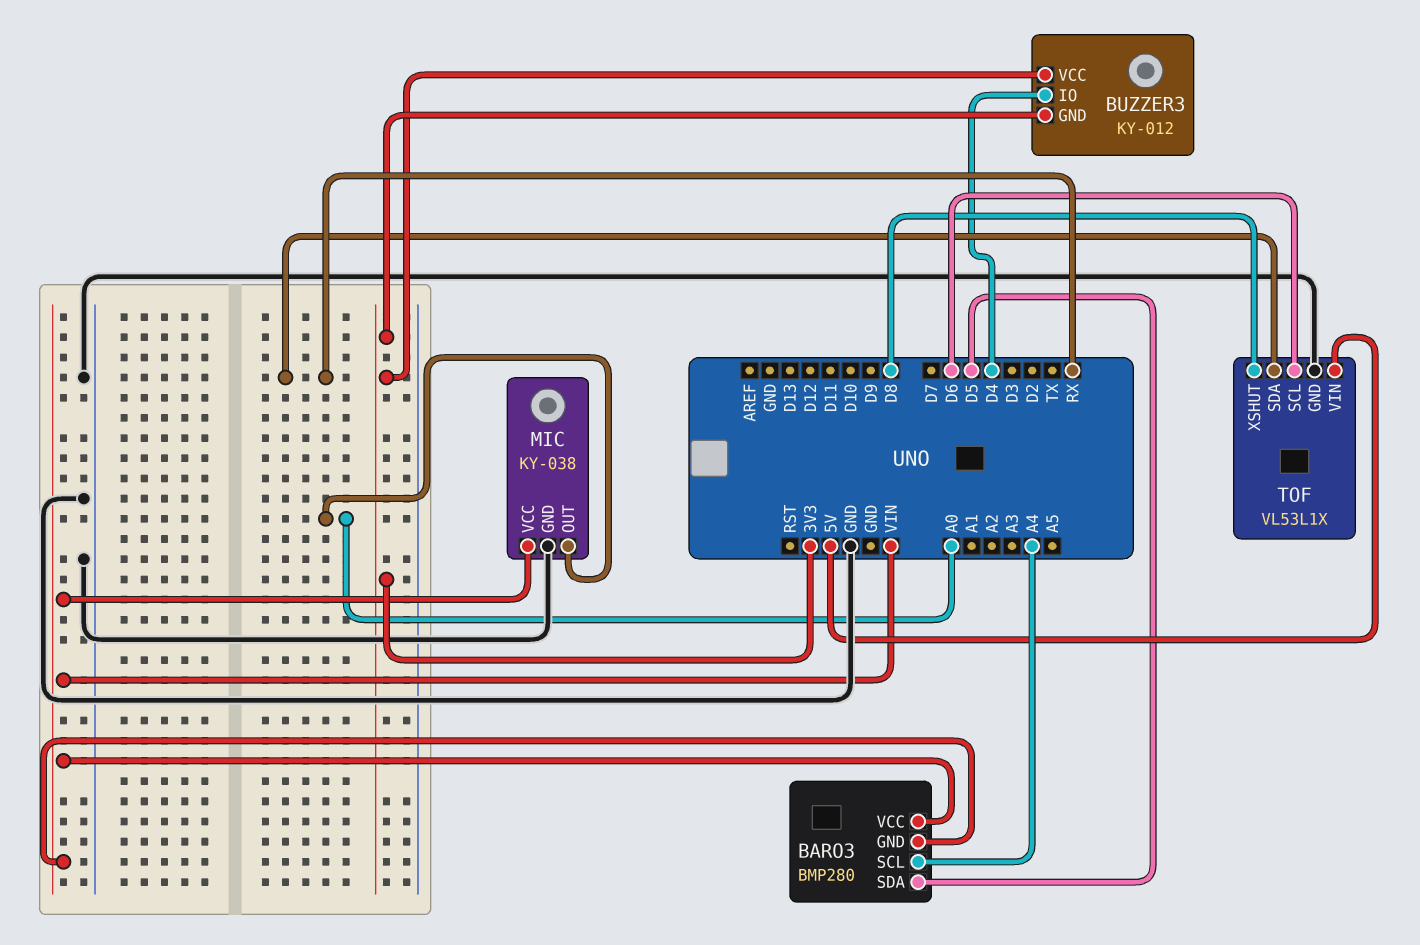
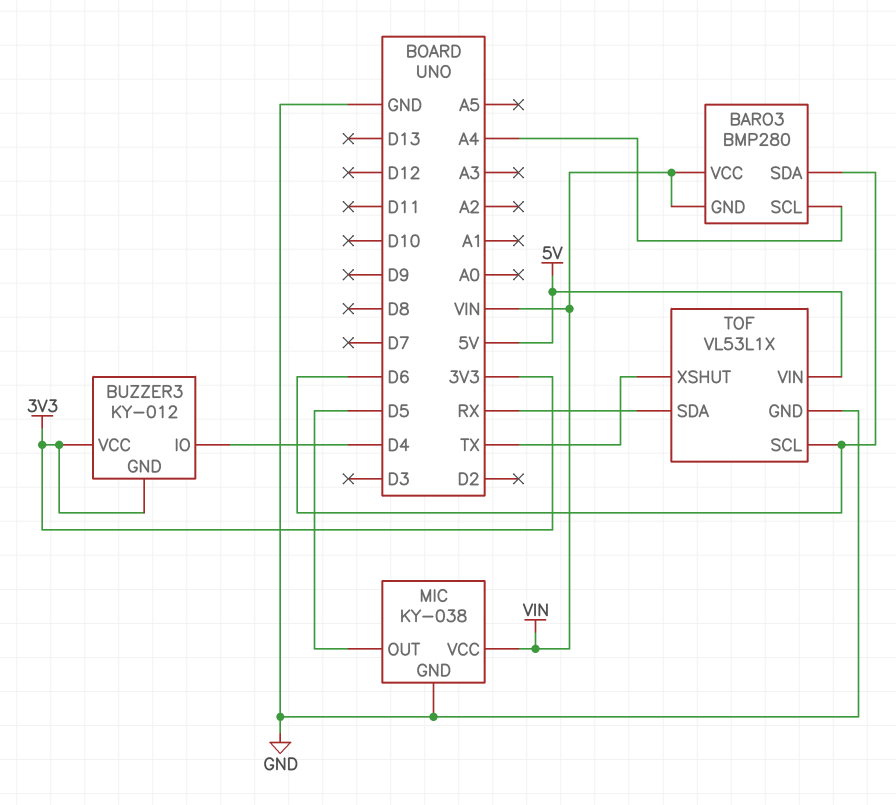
BARO3 pin SDA: D5 -> D6
MIC pin OUT: A0 -> D5
TOF pin XSHUT: D8 -> TX

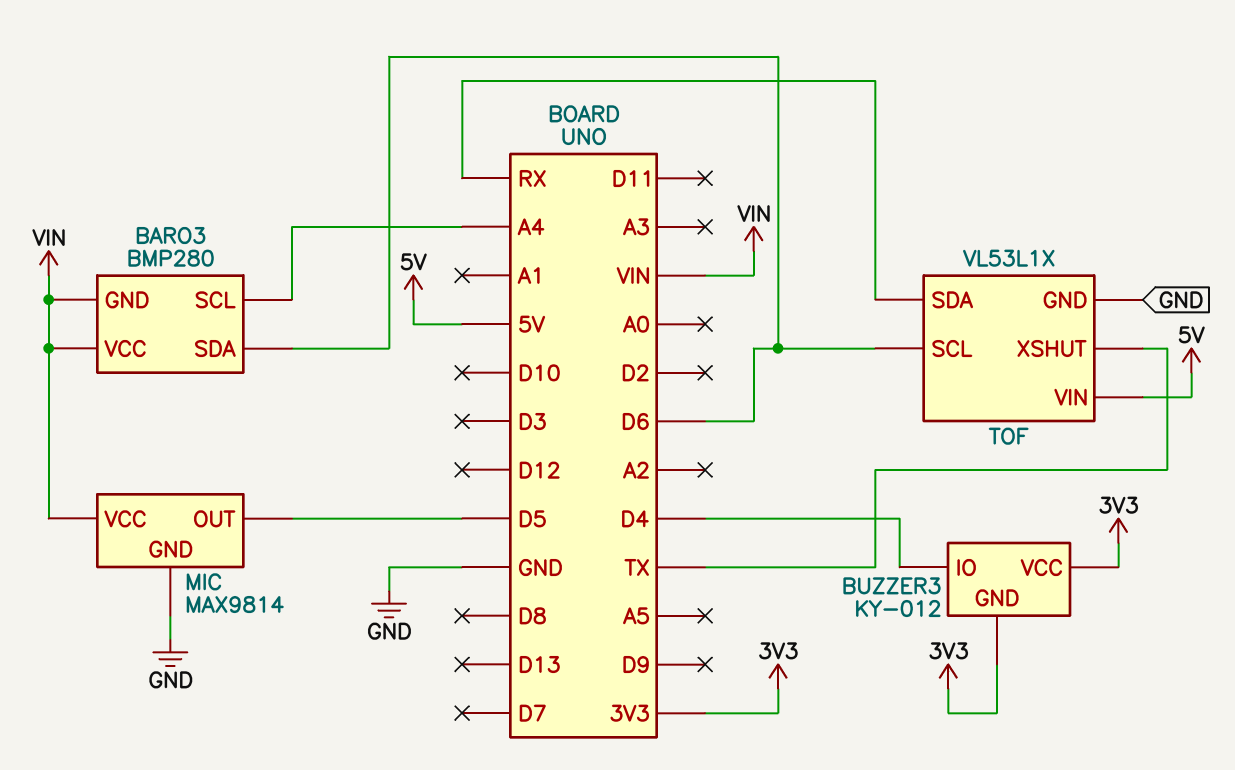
MIC: KY-038 -> MAX9814

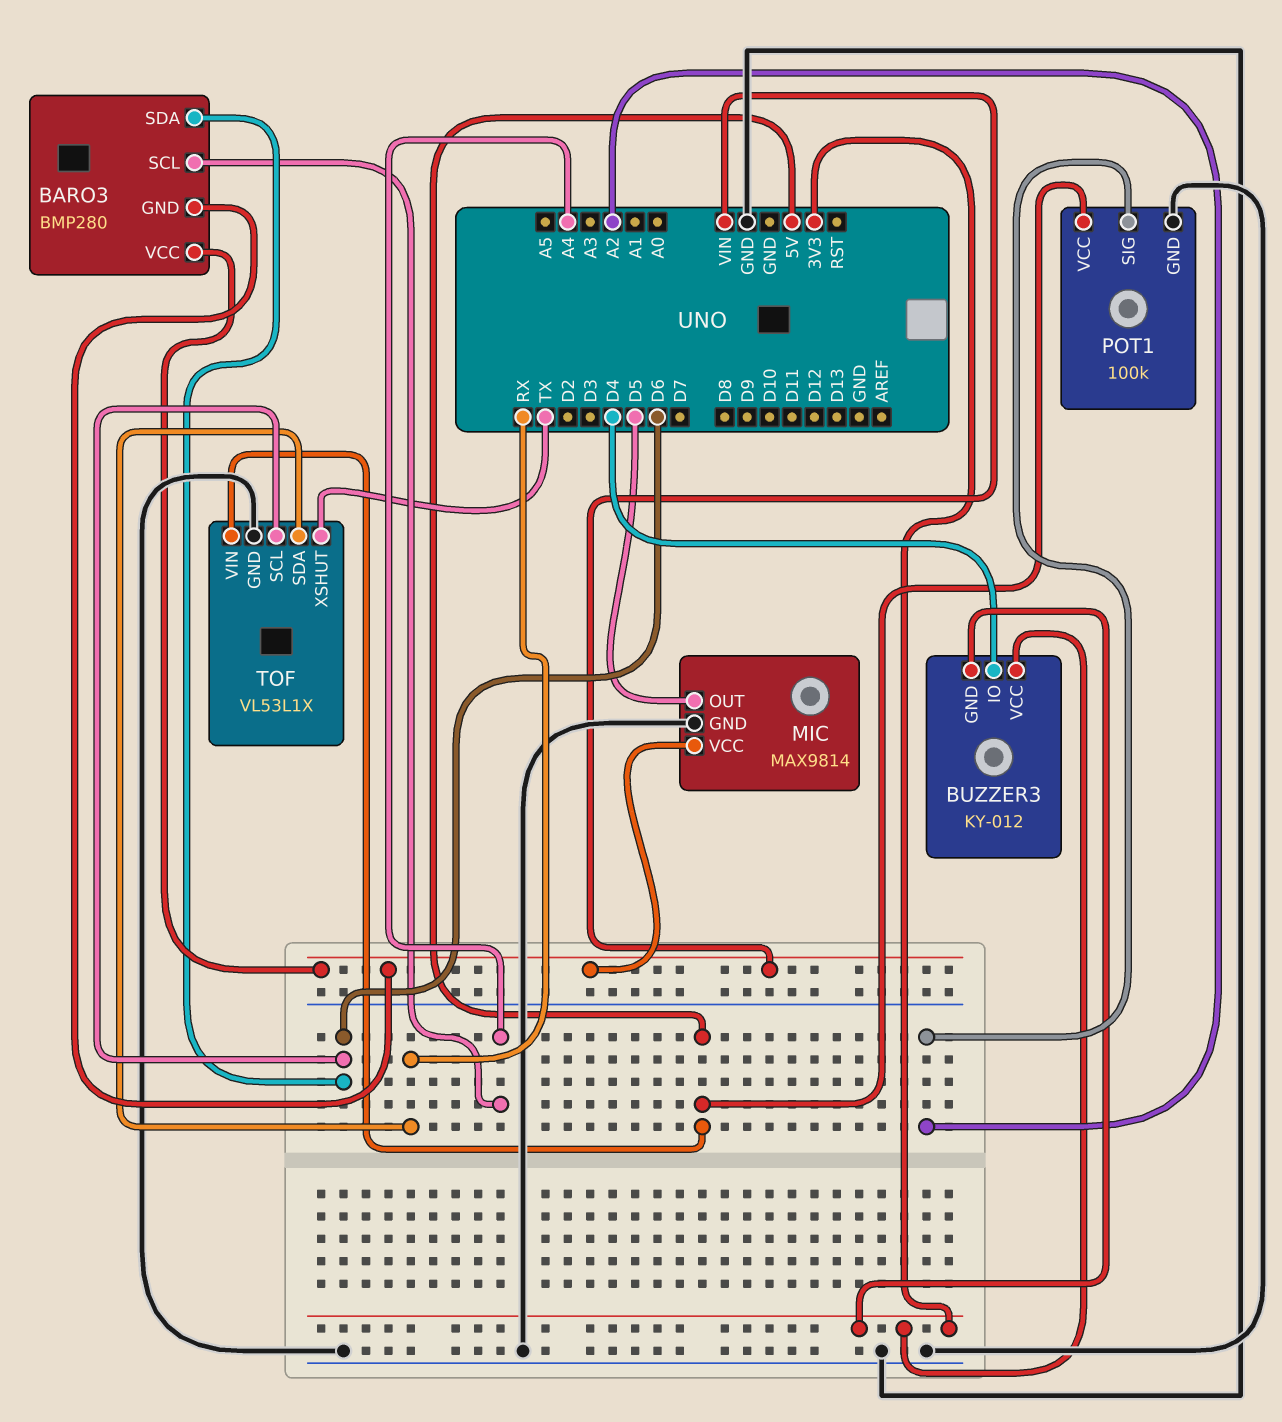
POT1: none -> 100k
POT1 pin GND: none -> GND
POT1 pin SIG: none -> A2
POT1 pin VCC: none -> 5V

